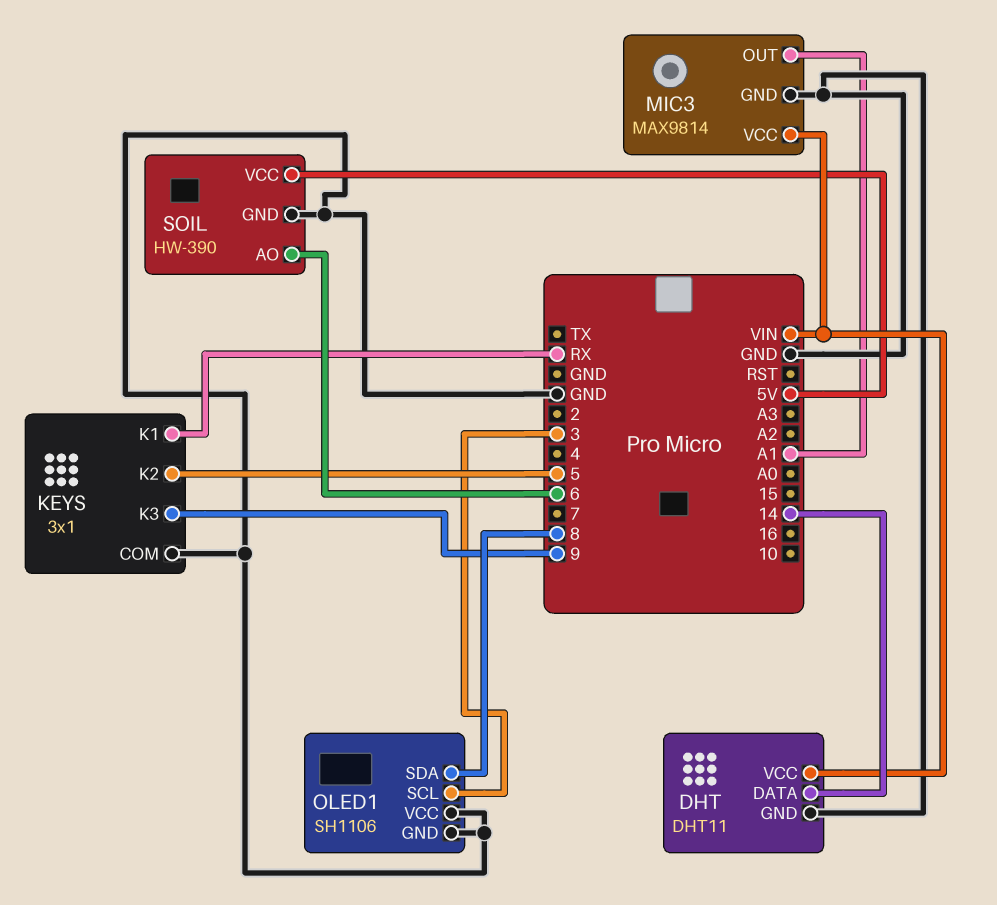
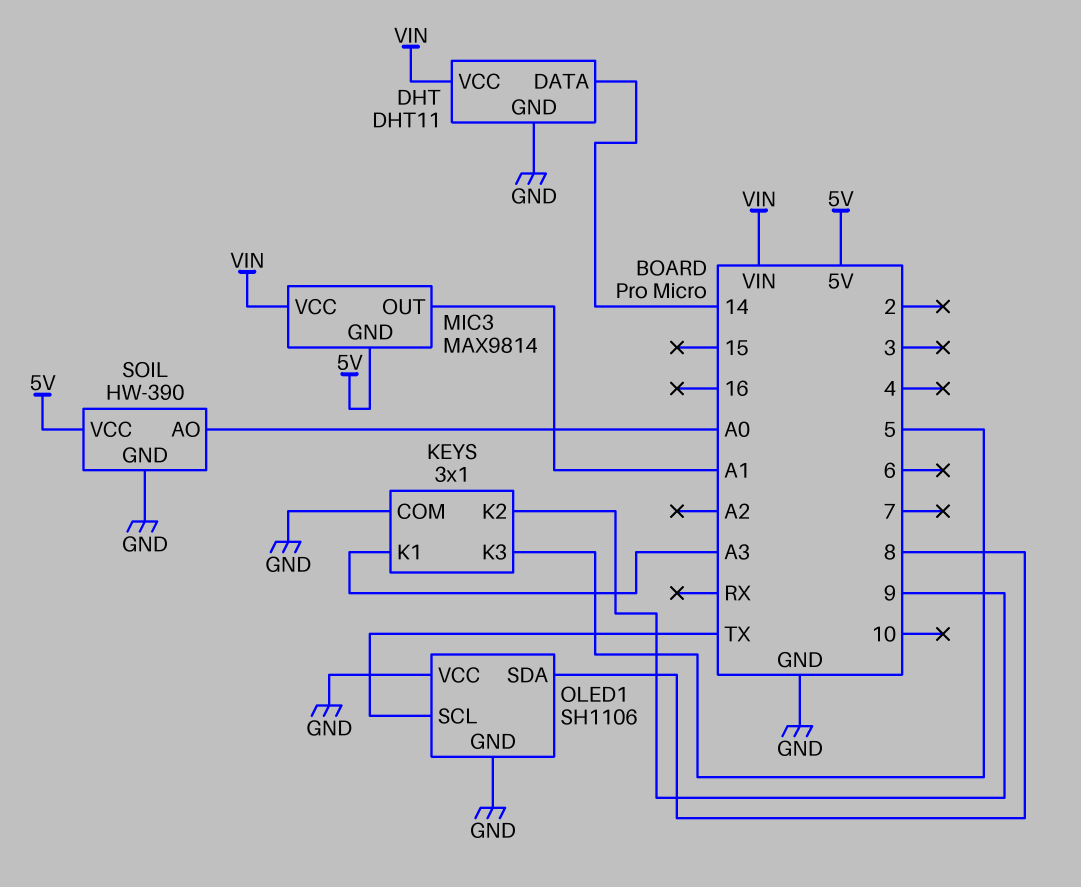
KEYS pin K1: RX -> A3
KEYS pin K2: 5 -> 9
KEYS pin K3: 9 -> 5
MIC3 pin GND: GND -> 5V
OLED1 pin SCL: 3 -> TX
SOIL pin AO: 6 -> A0

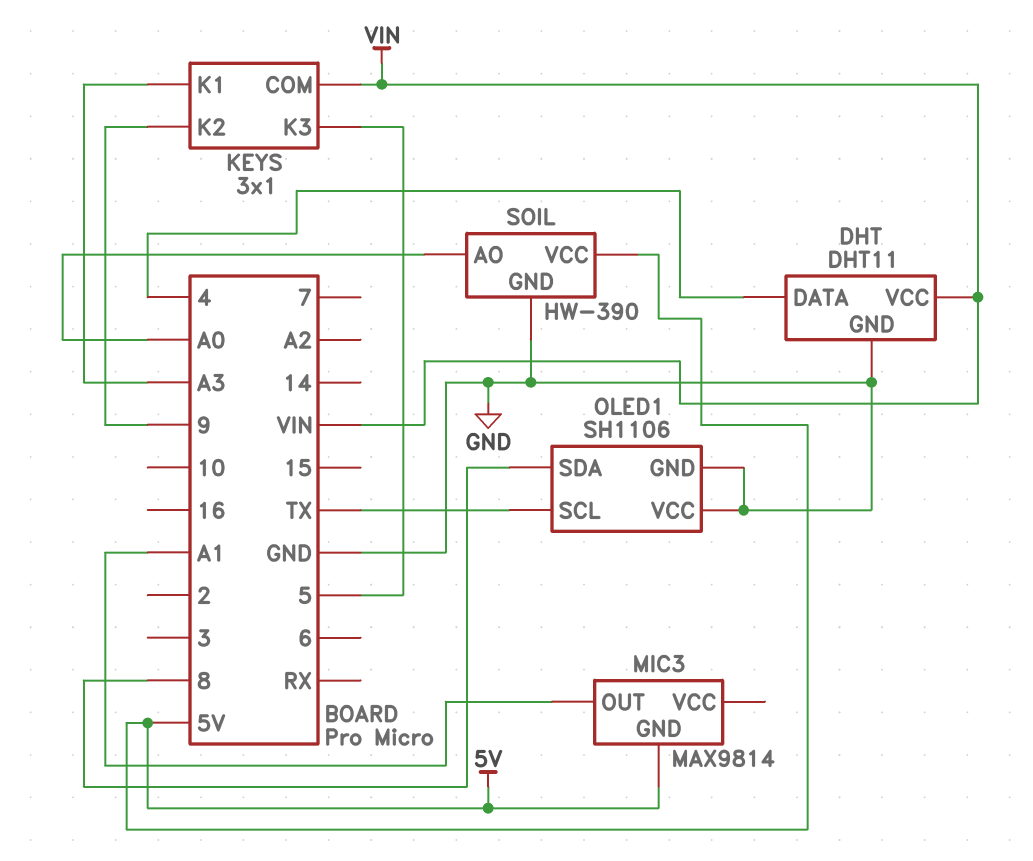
DHT pin DATA: 14 -> 4
KEYS pin COM: GND -> VIN
MIC3 pin VCC: VIN -> none

